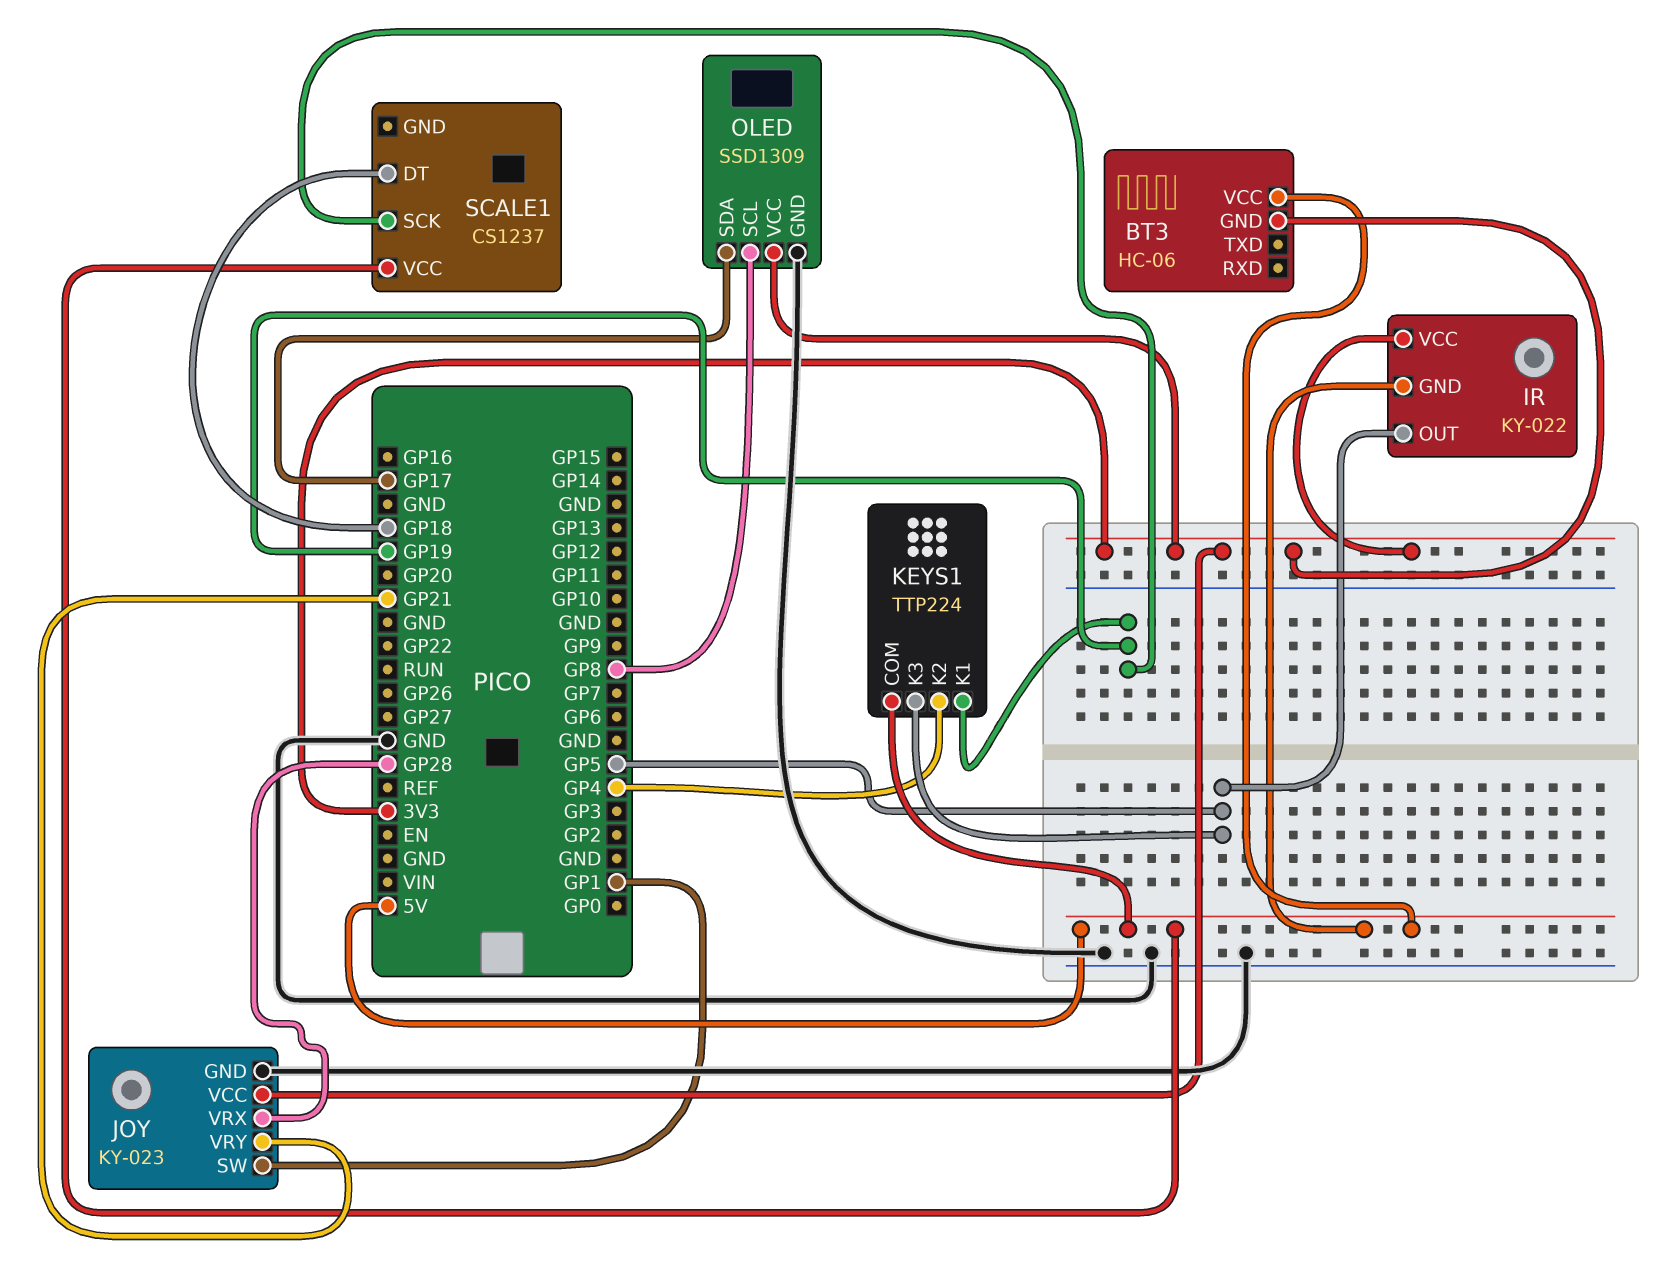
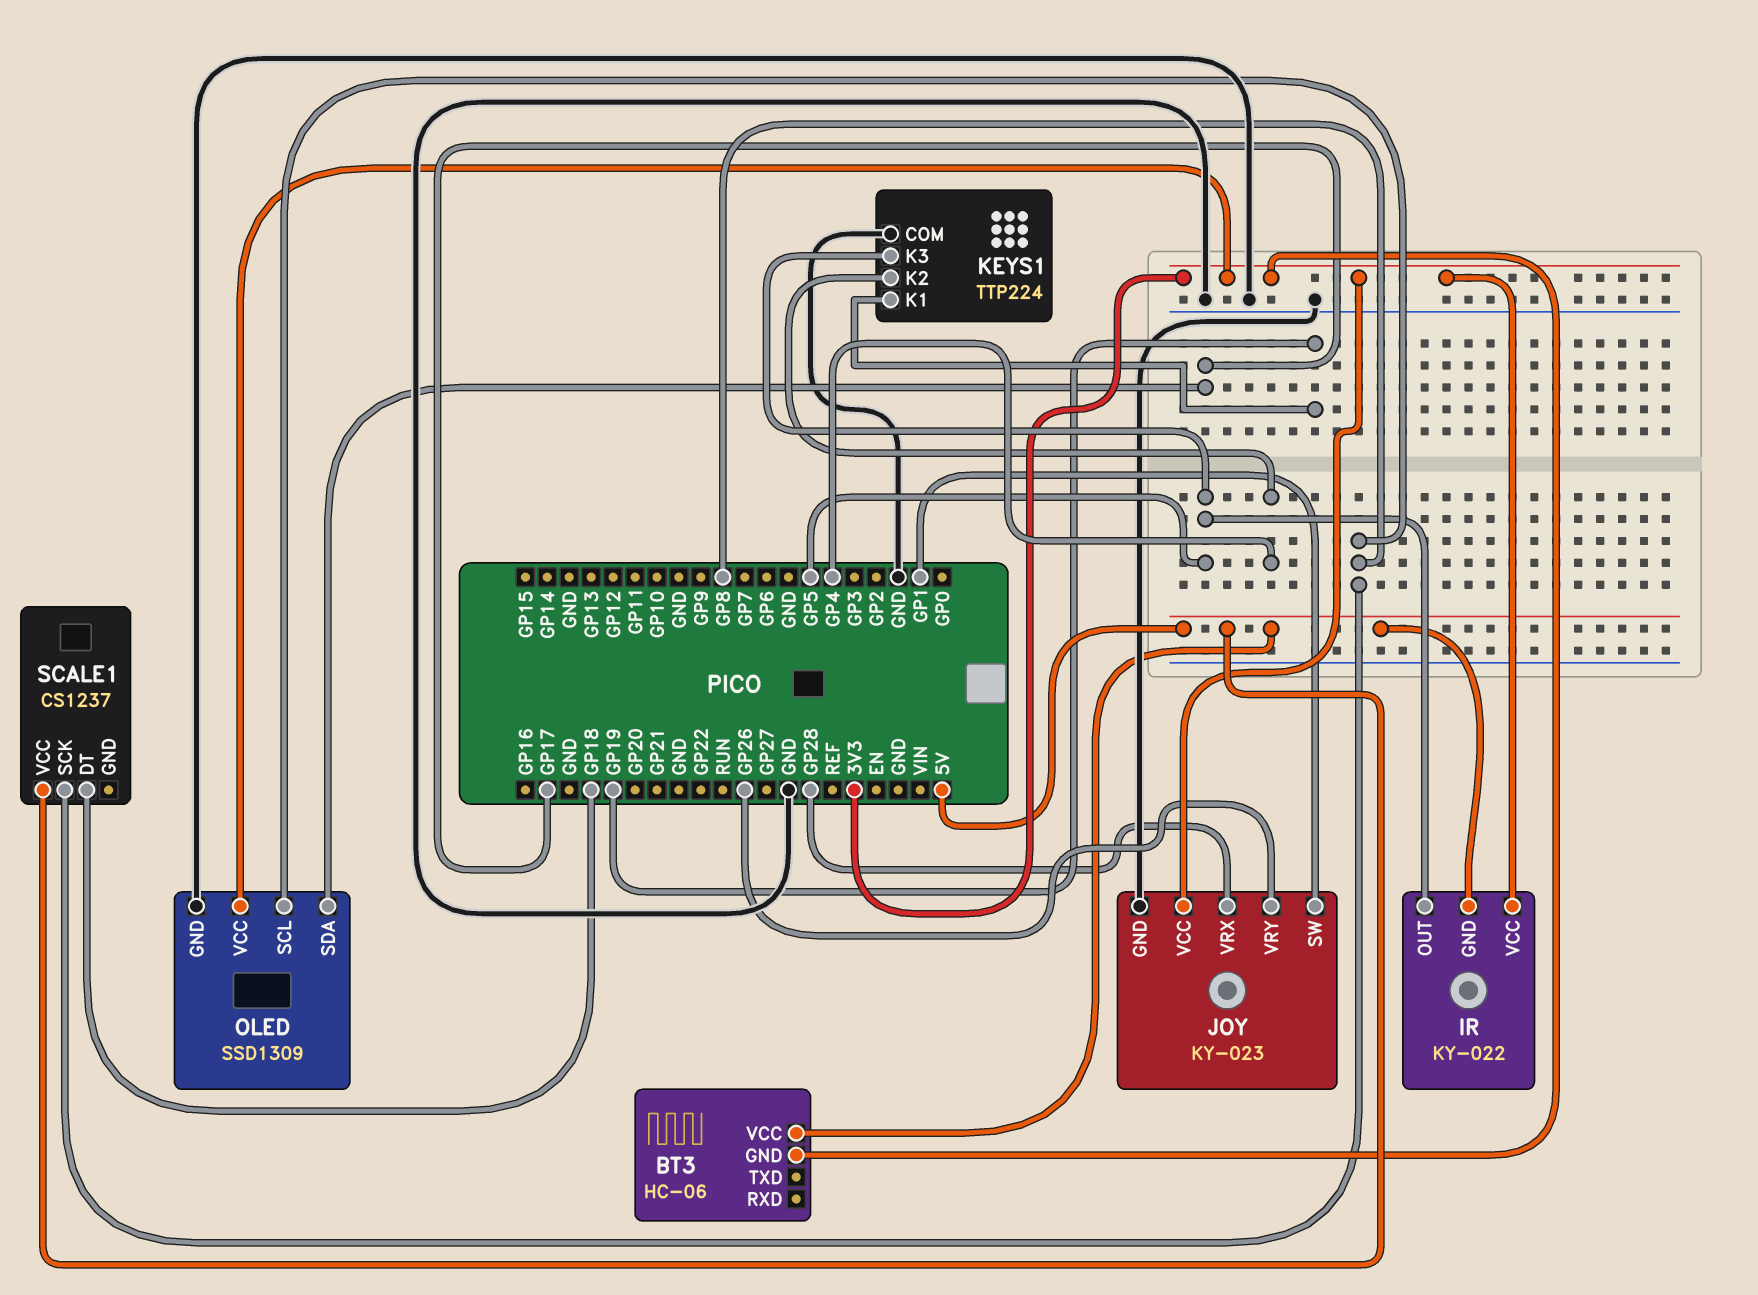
JOY pin VRY: GP21 -> GP26
KEYS1 pin COM: 5V -> GND
SCALE1 pin SCK: GP19 -> GP8

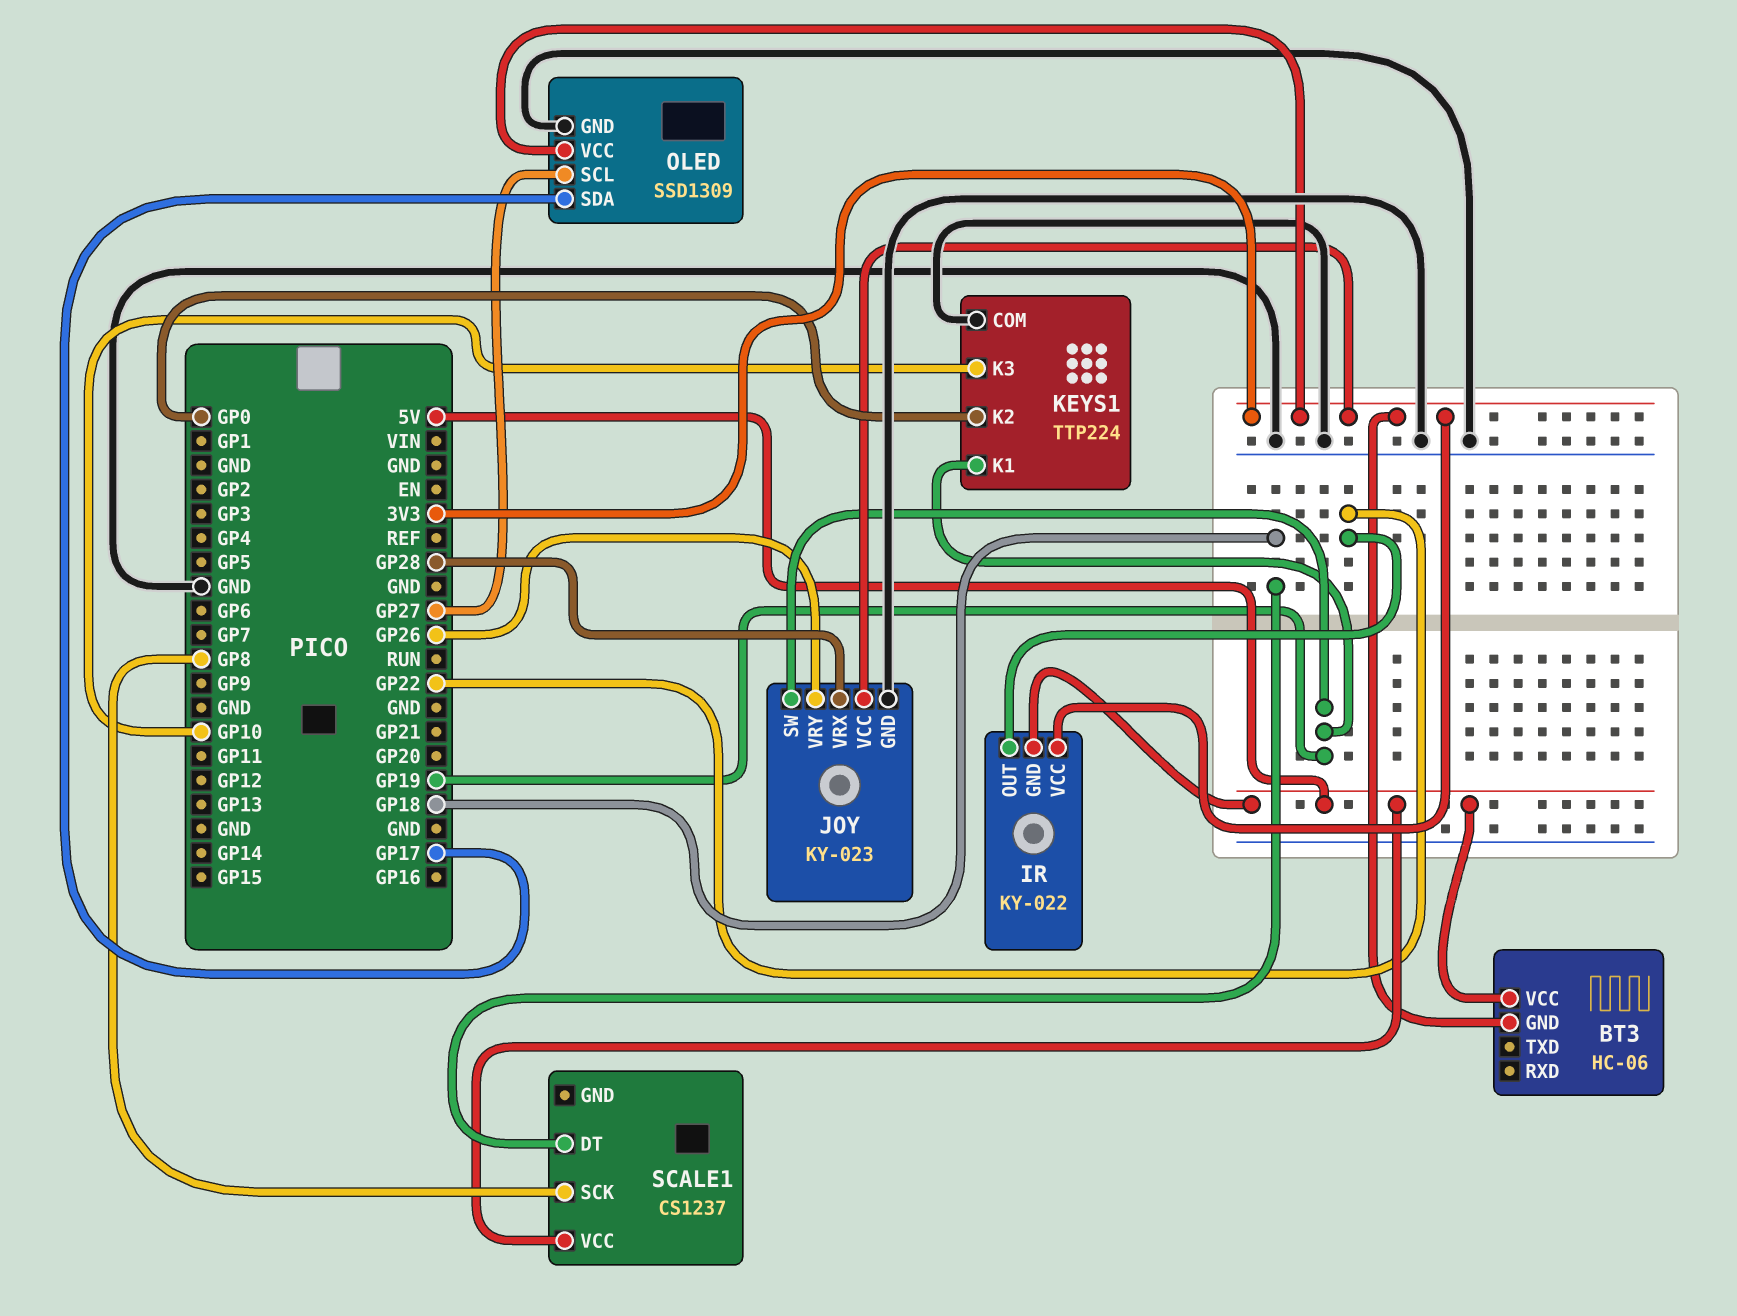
IR pin OUT: GP5 -> GP22
JOY pin SW: GP1 -> GP19
KEYS1 pin K2: GP4 -> GP0
KEYS1 pin K3: GP5 -> GP10
OLED pin SCL: GP8 -> GP27

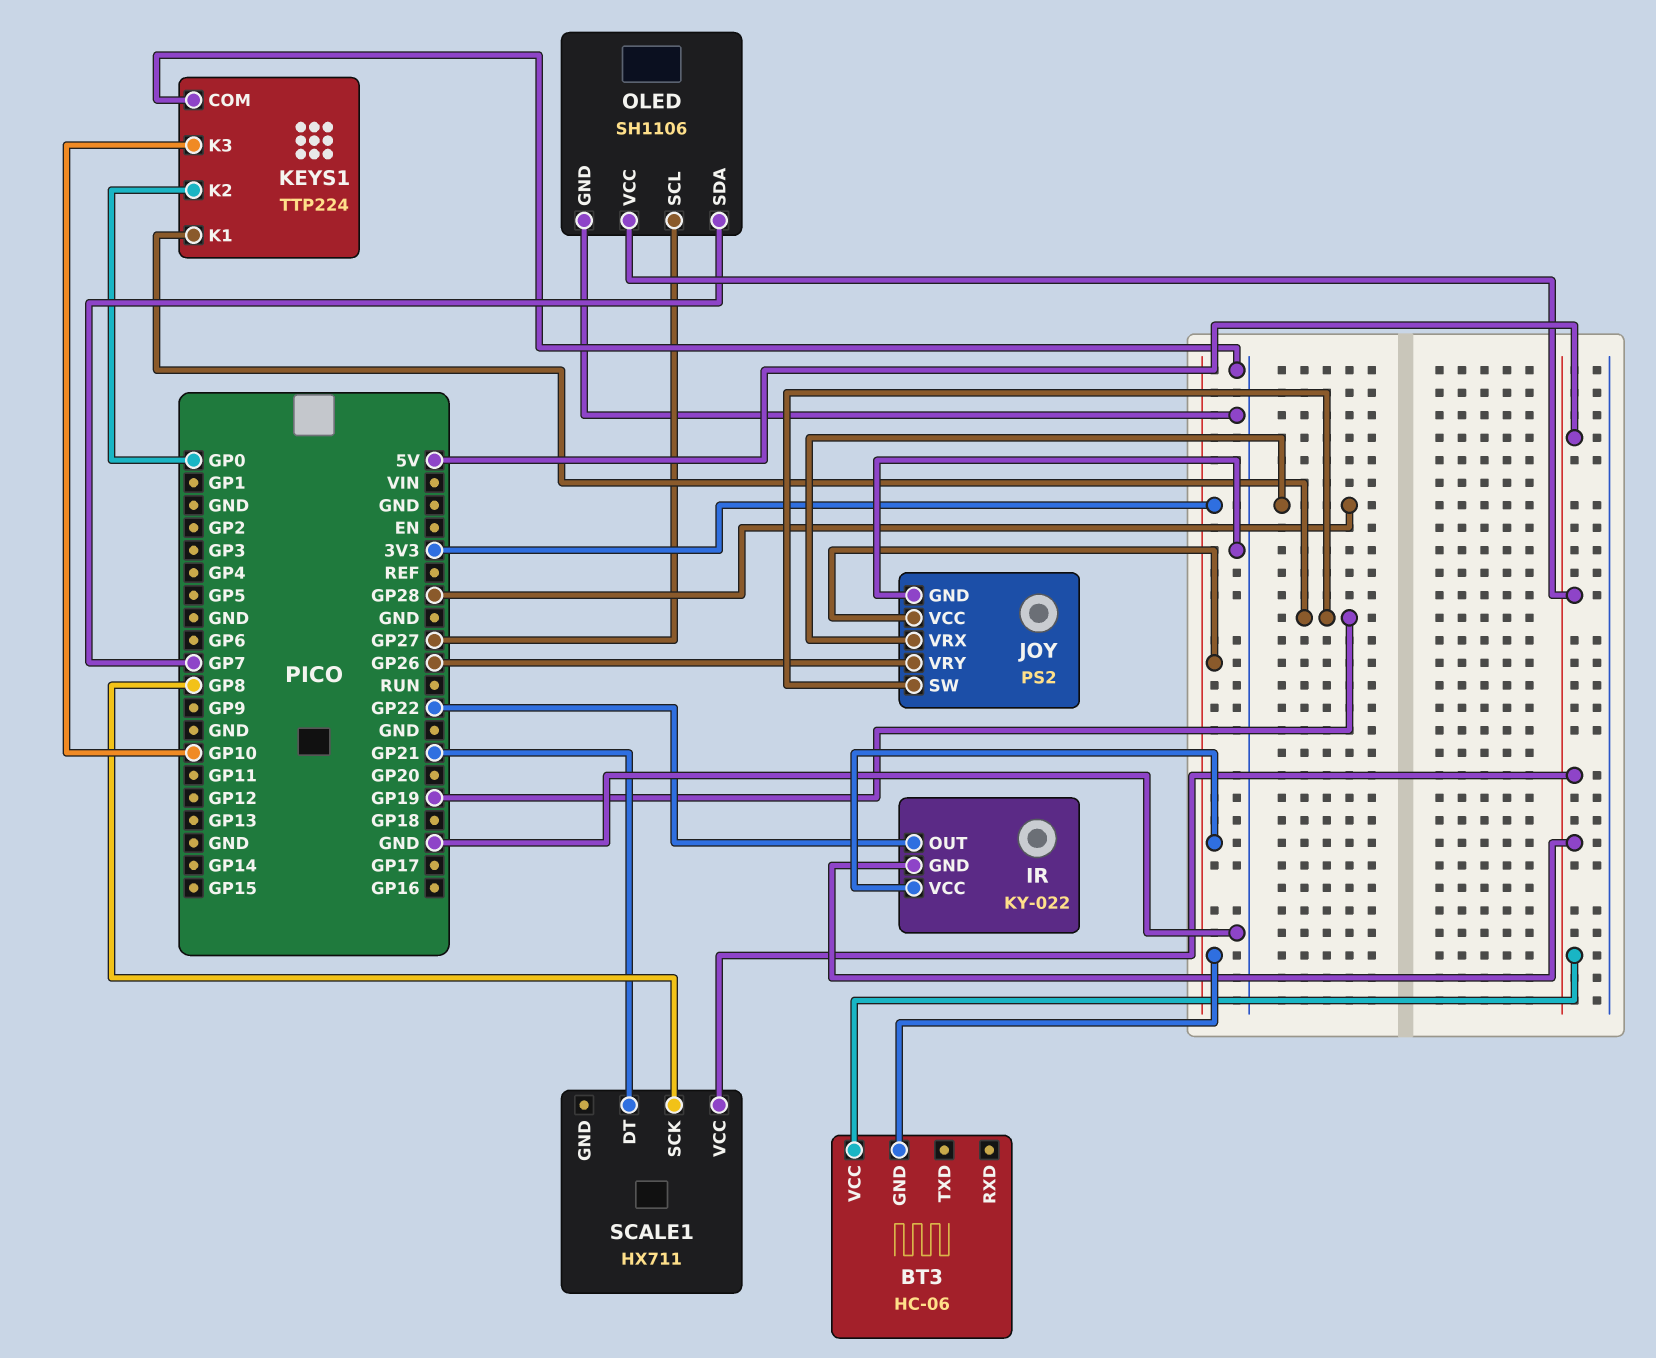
JOY: KY-023 -> PS2
OLED: SSD1309 -> SH1106
OLED pin SDA: GP17 -> GP7
OLED pin VCC: 3V3 -> 5V
SCALE1: CS1237 -> HX711
SCALE1 pin DT: GP18 -> GP21

